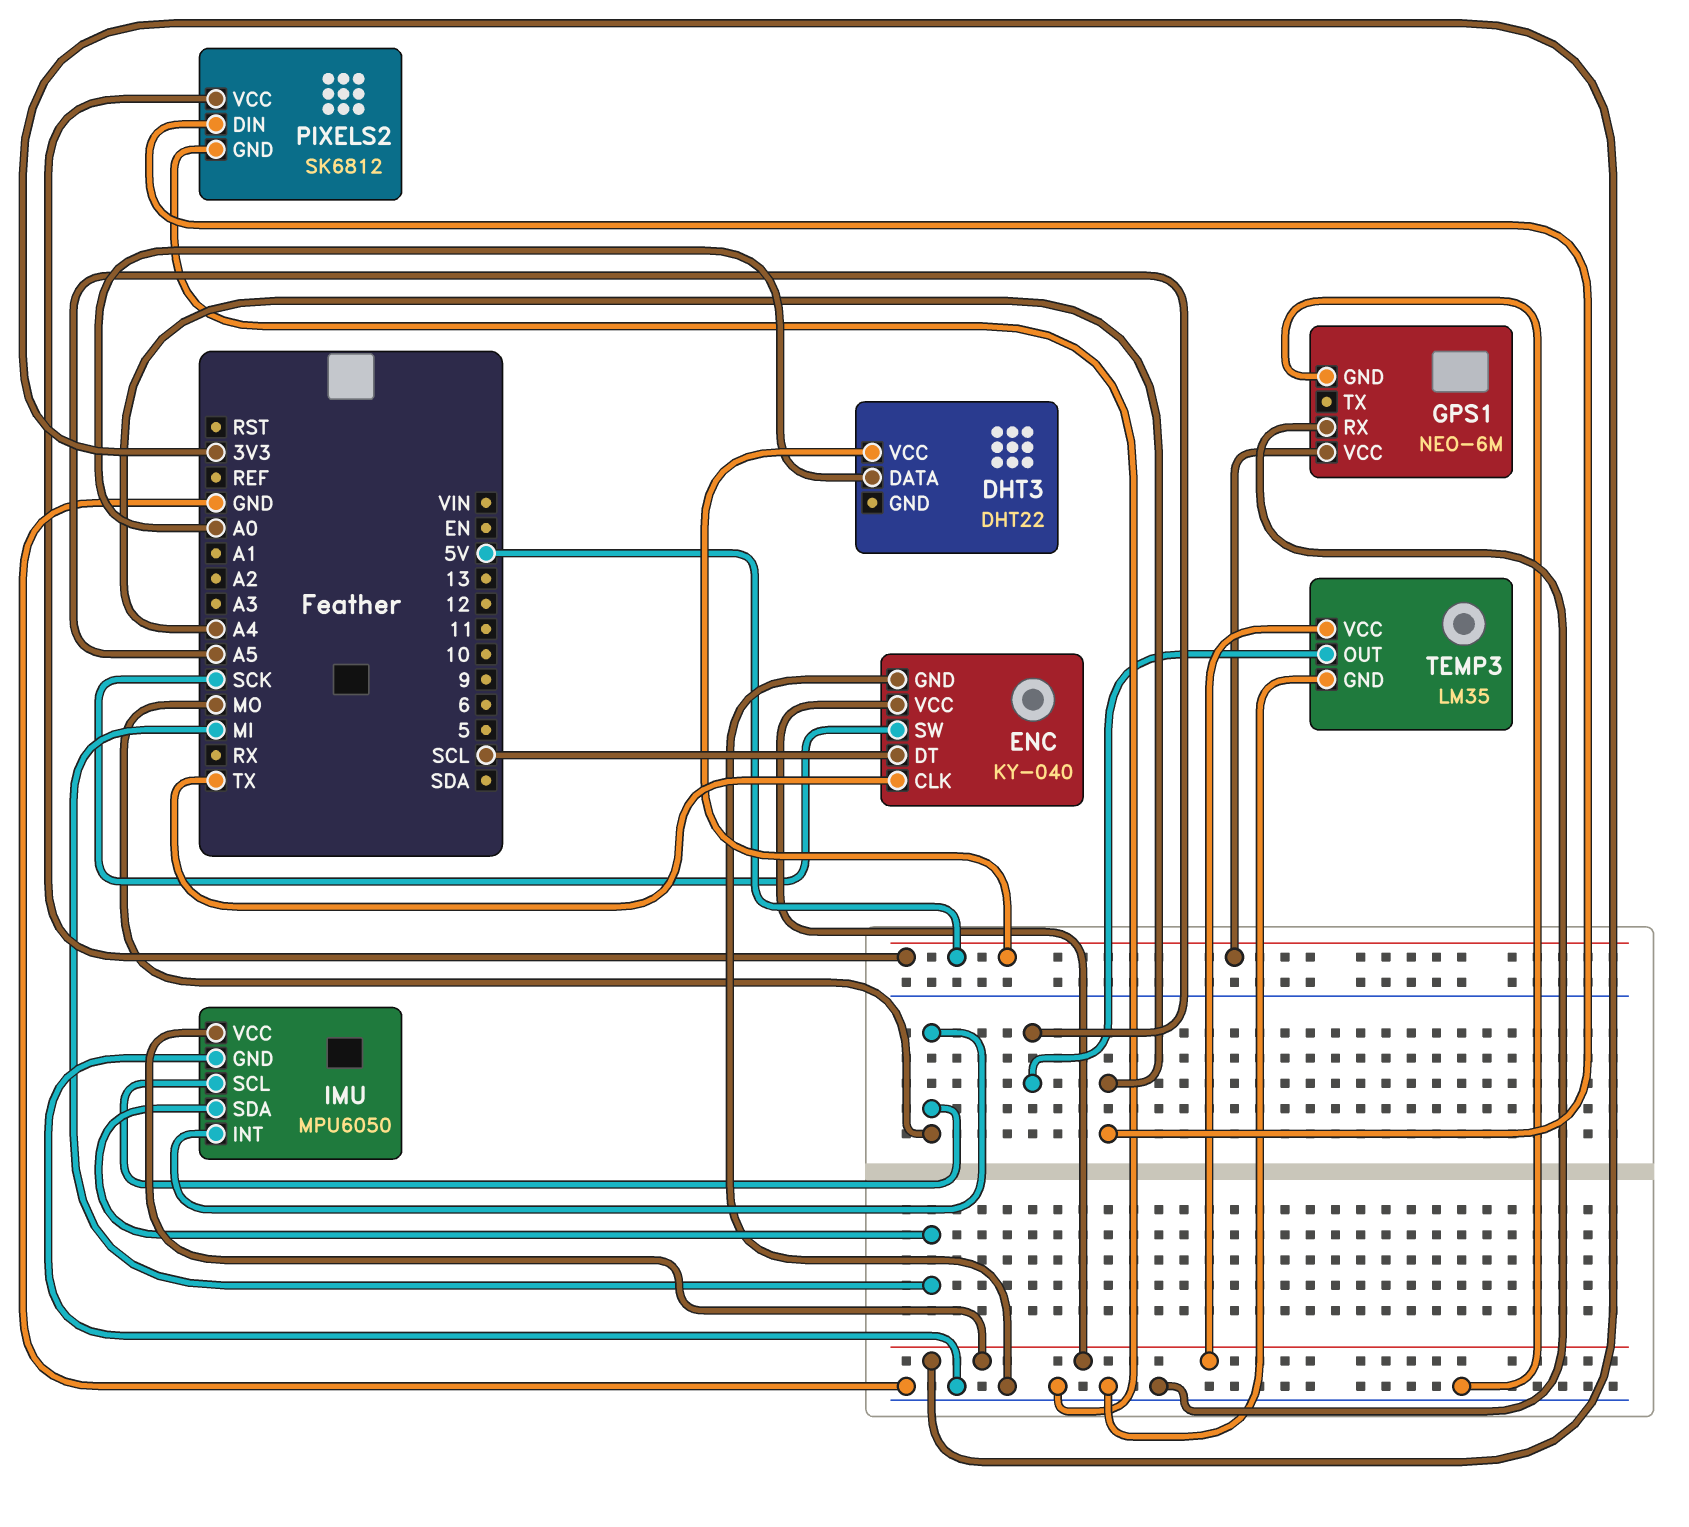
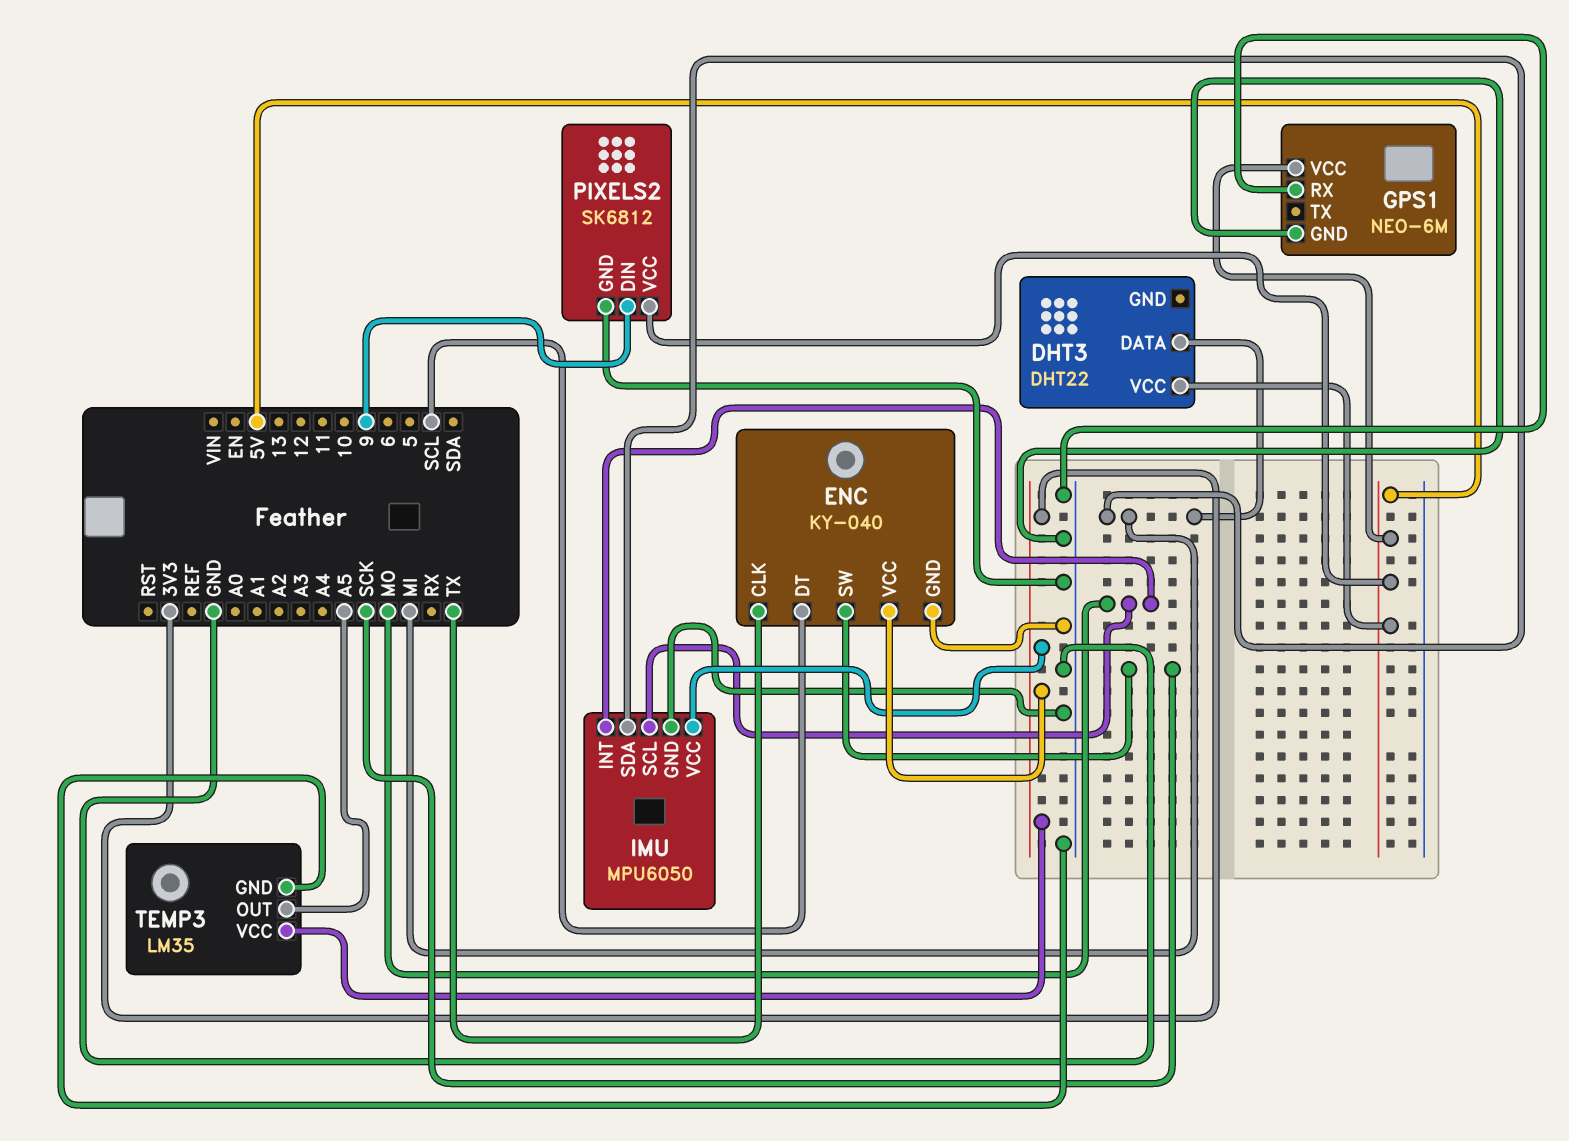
DHT3 pin DATA: A0 -> MI
PIXELS2 pin DIN: A4 -> 9

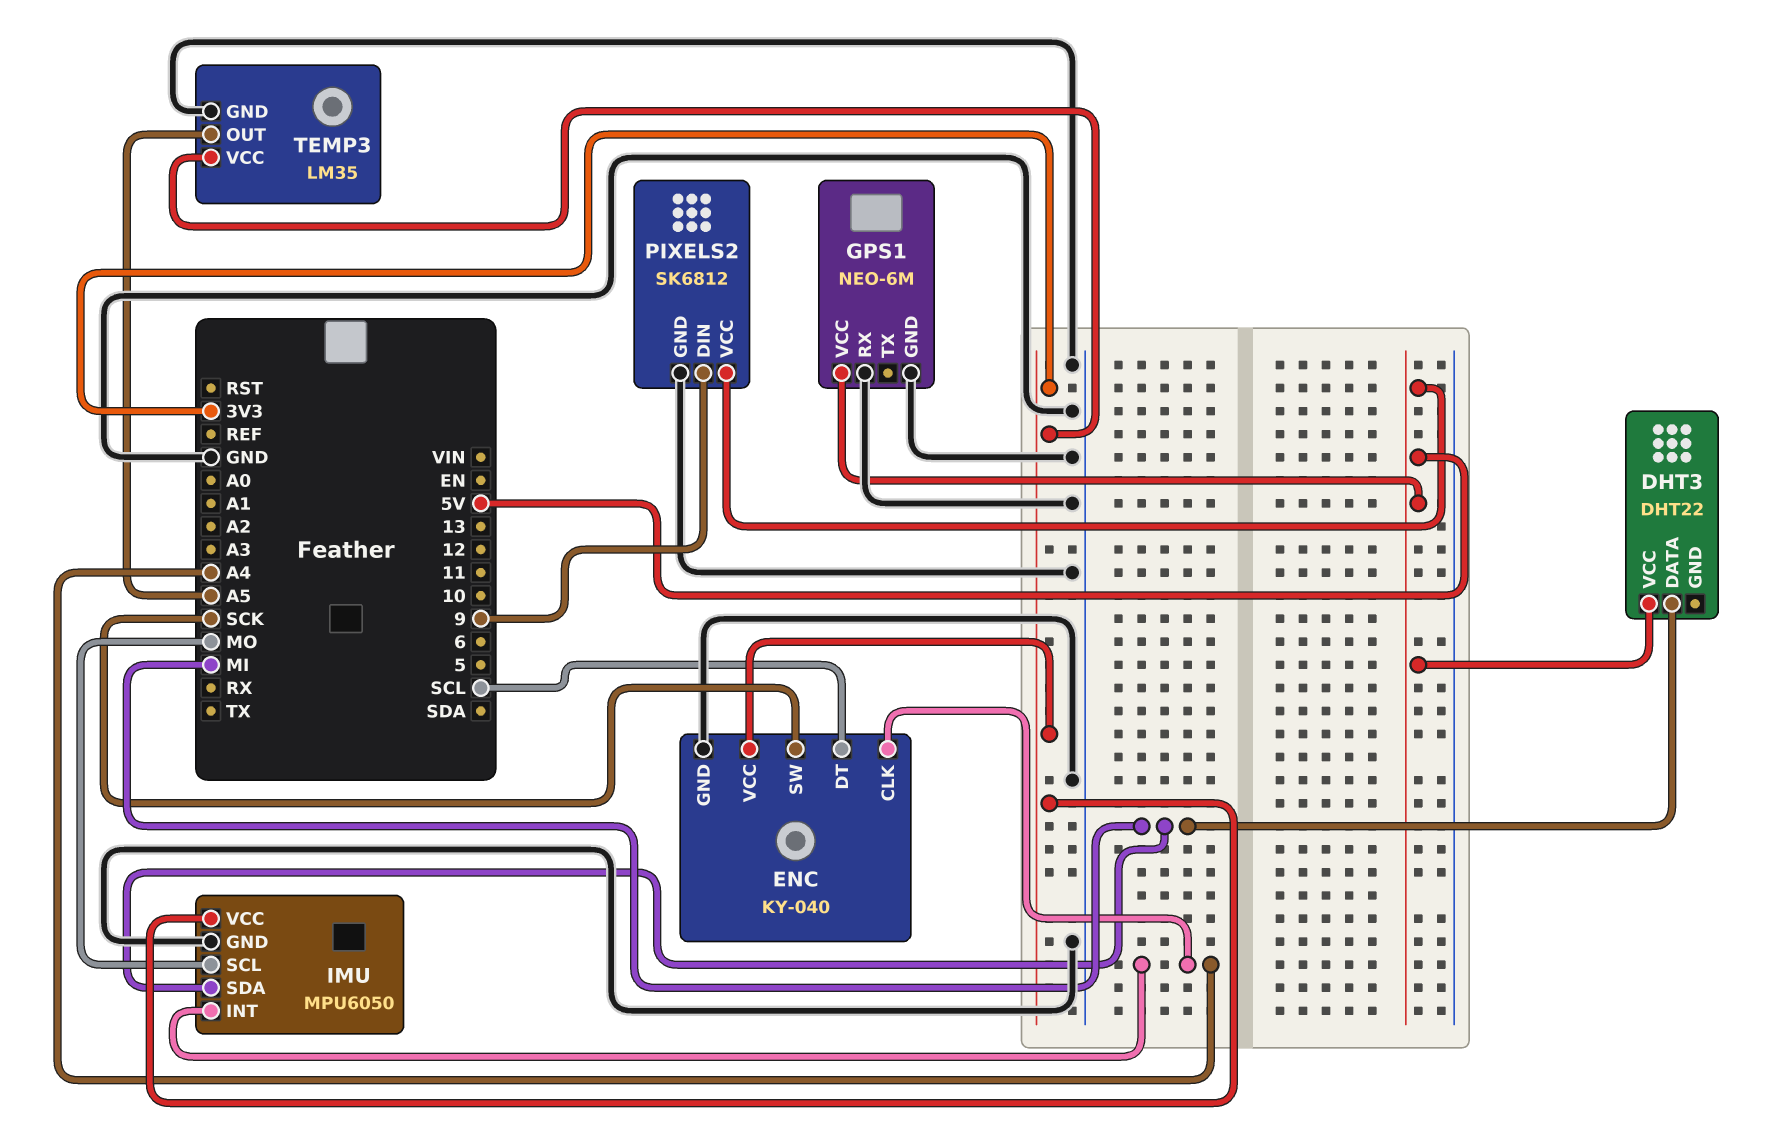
ENC pin CLK: TX -> A4
IMU pin INT: MO -> A4

